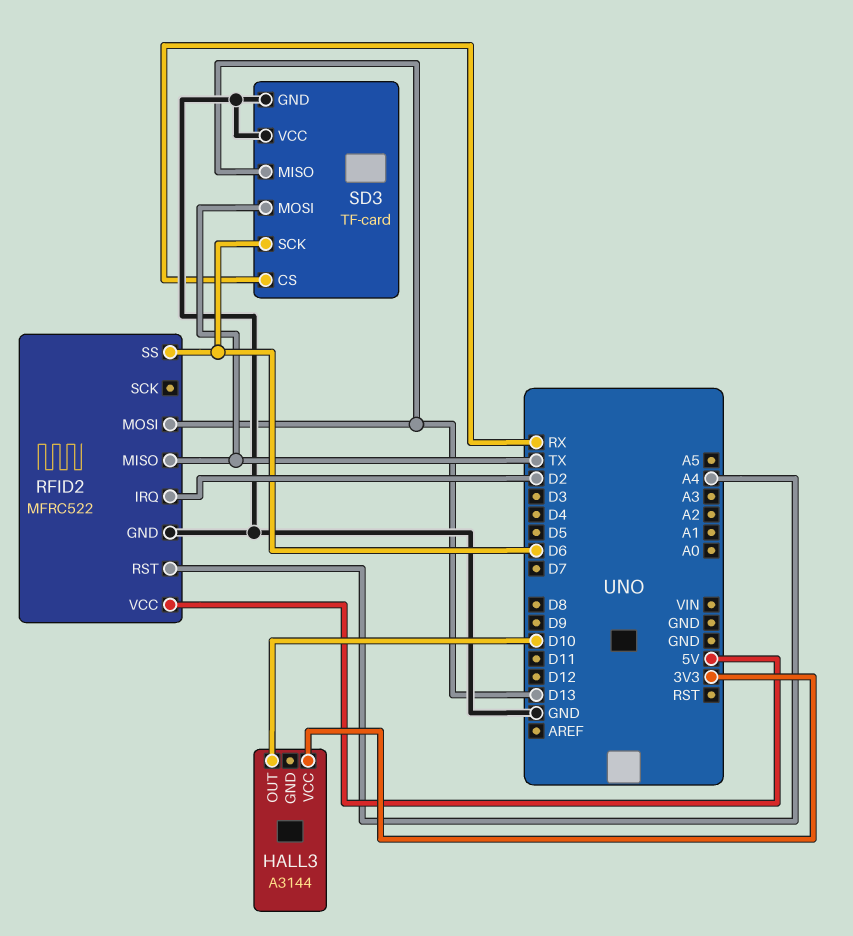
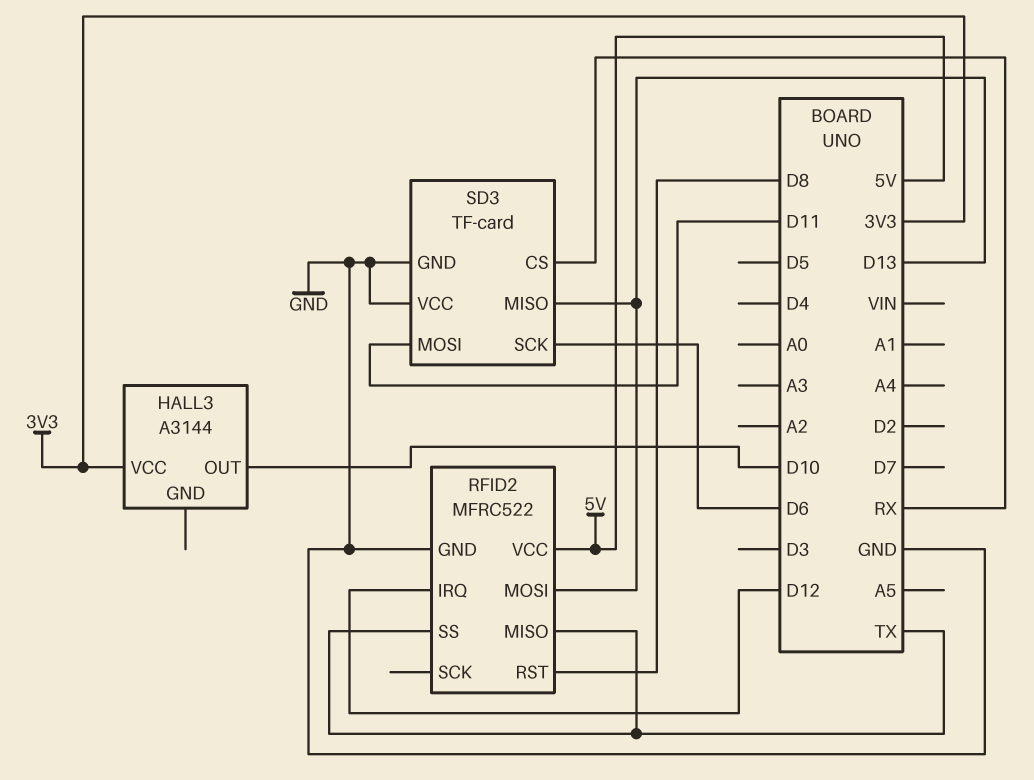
RFID2 pin IRQ: D2 -> D12
RFID2 pin RST: A4 -> D8
RFID2 pin SS: D6 -> TX
SD3 pin MOSI: TX -> D11

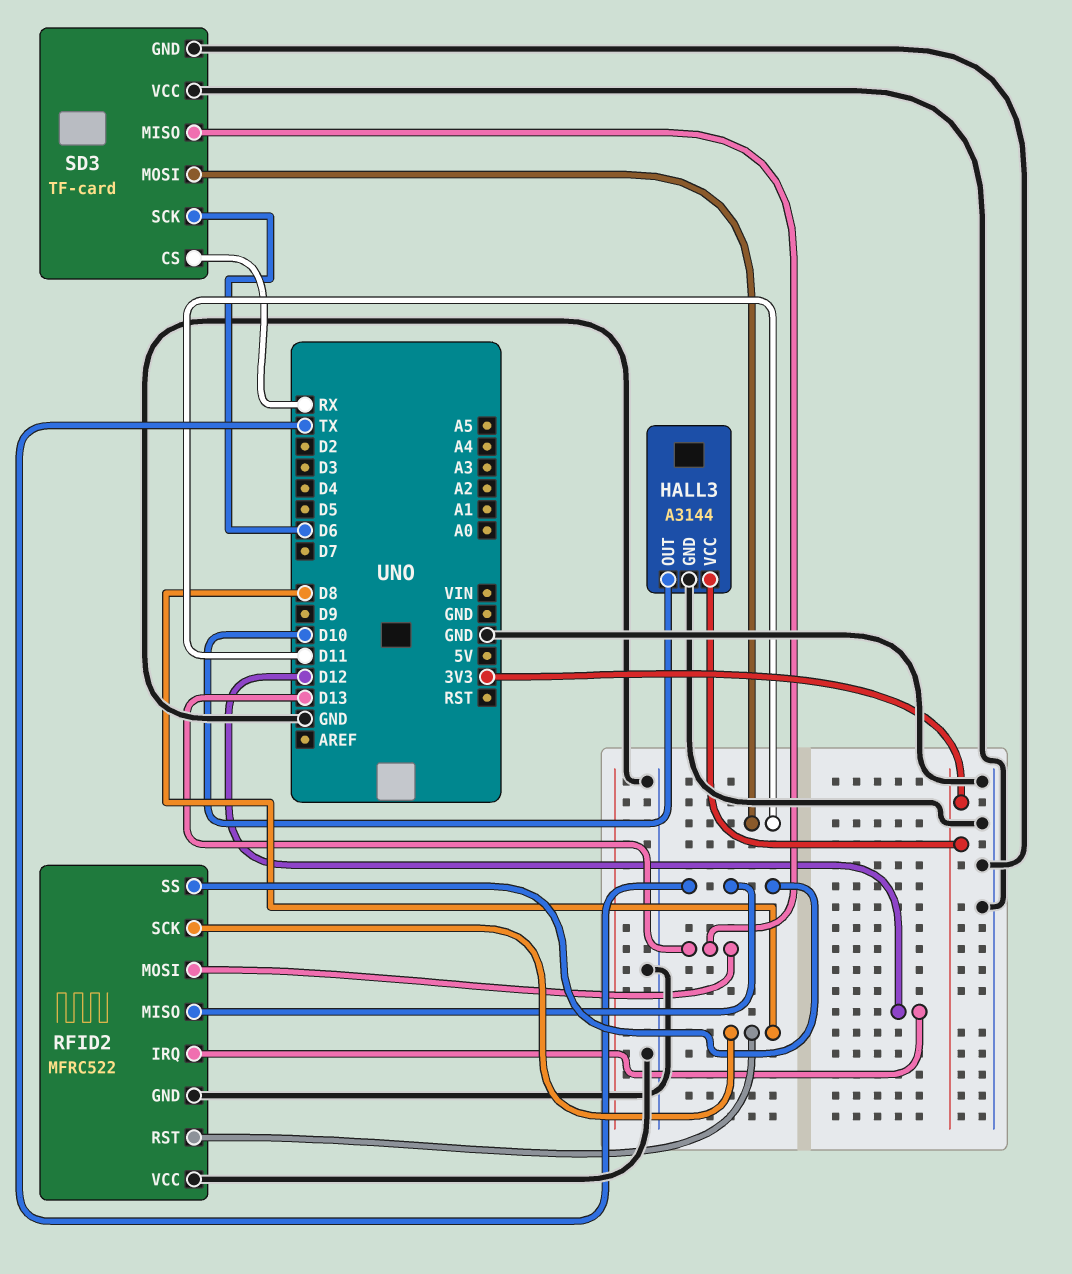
HALL3 pin GND: none -> GND
RFID2 pin SCK: none -> D8
RFID2 pin VCC: 5V -> GND

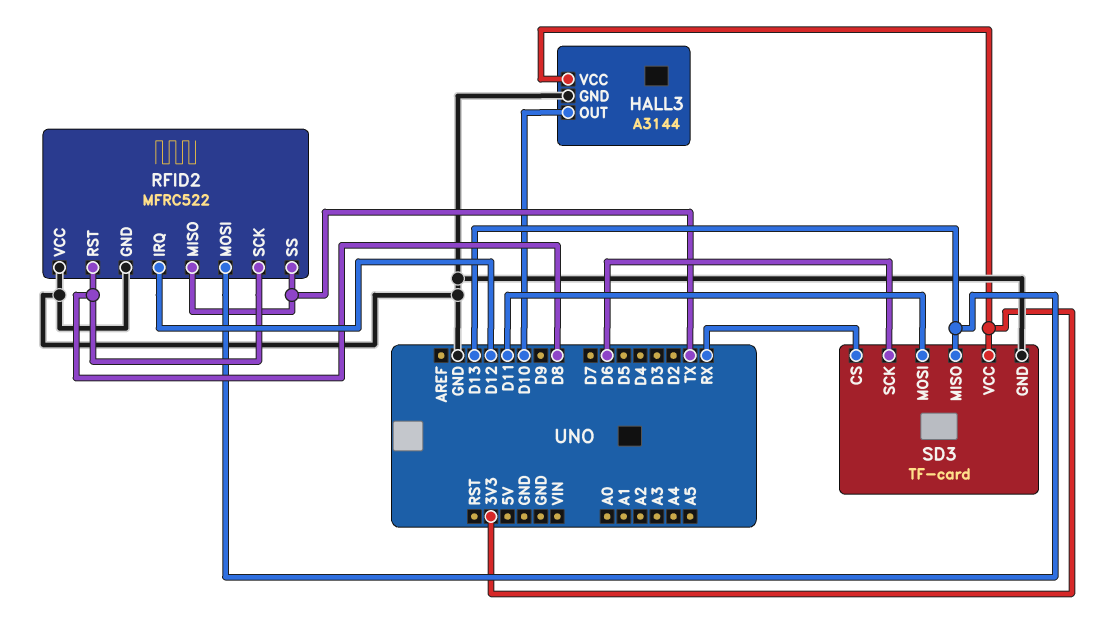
SD3 pin VCC: GND -> 3V3

